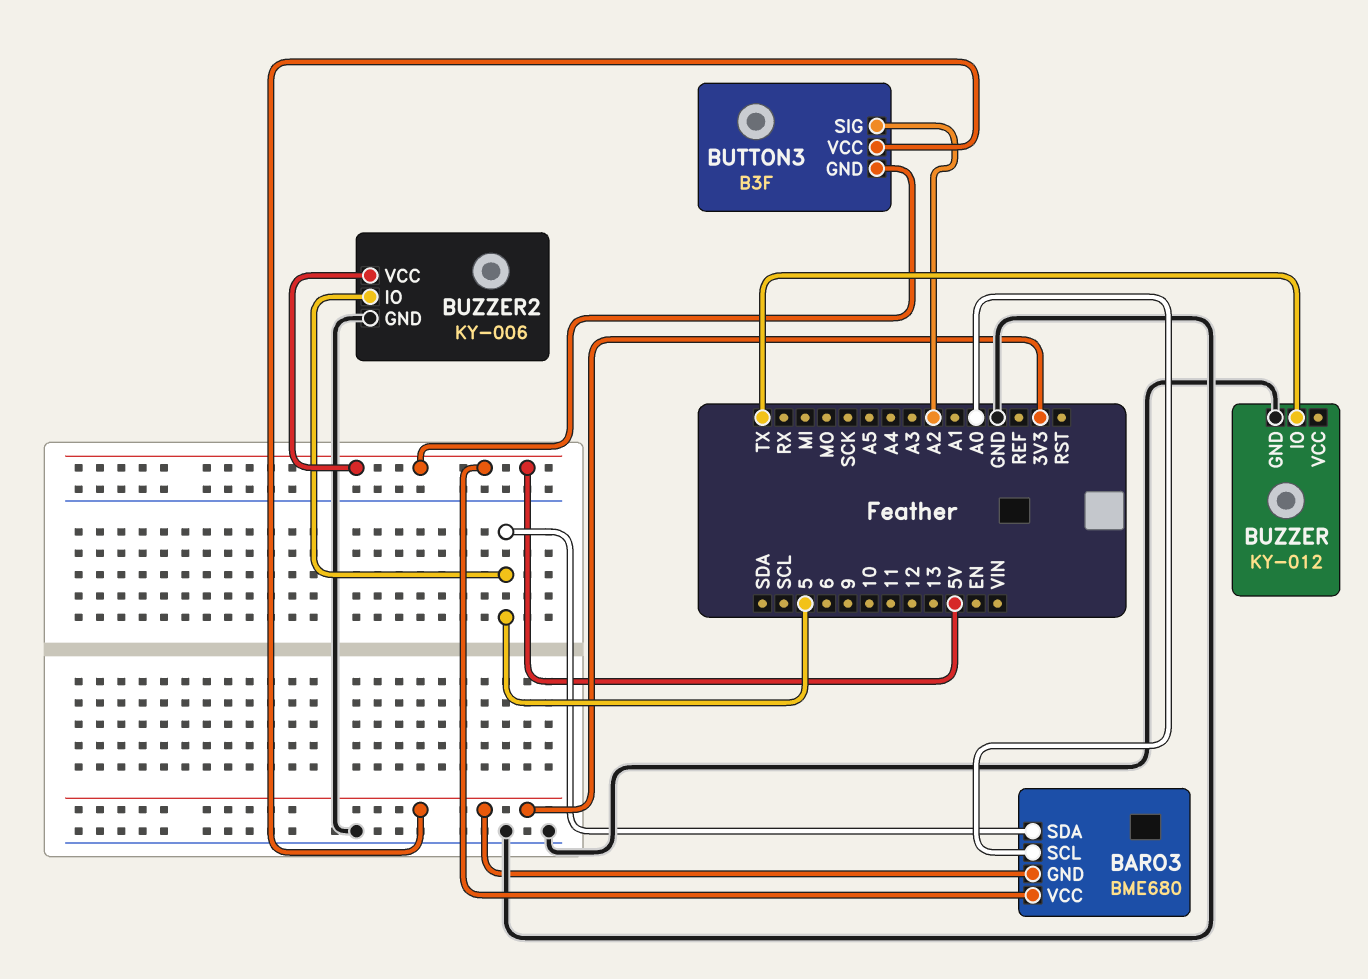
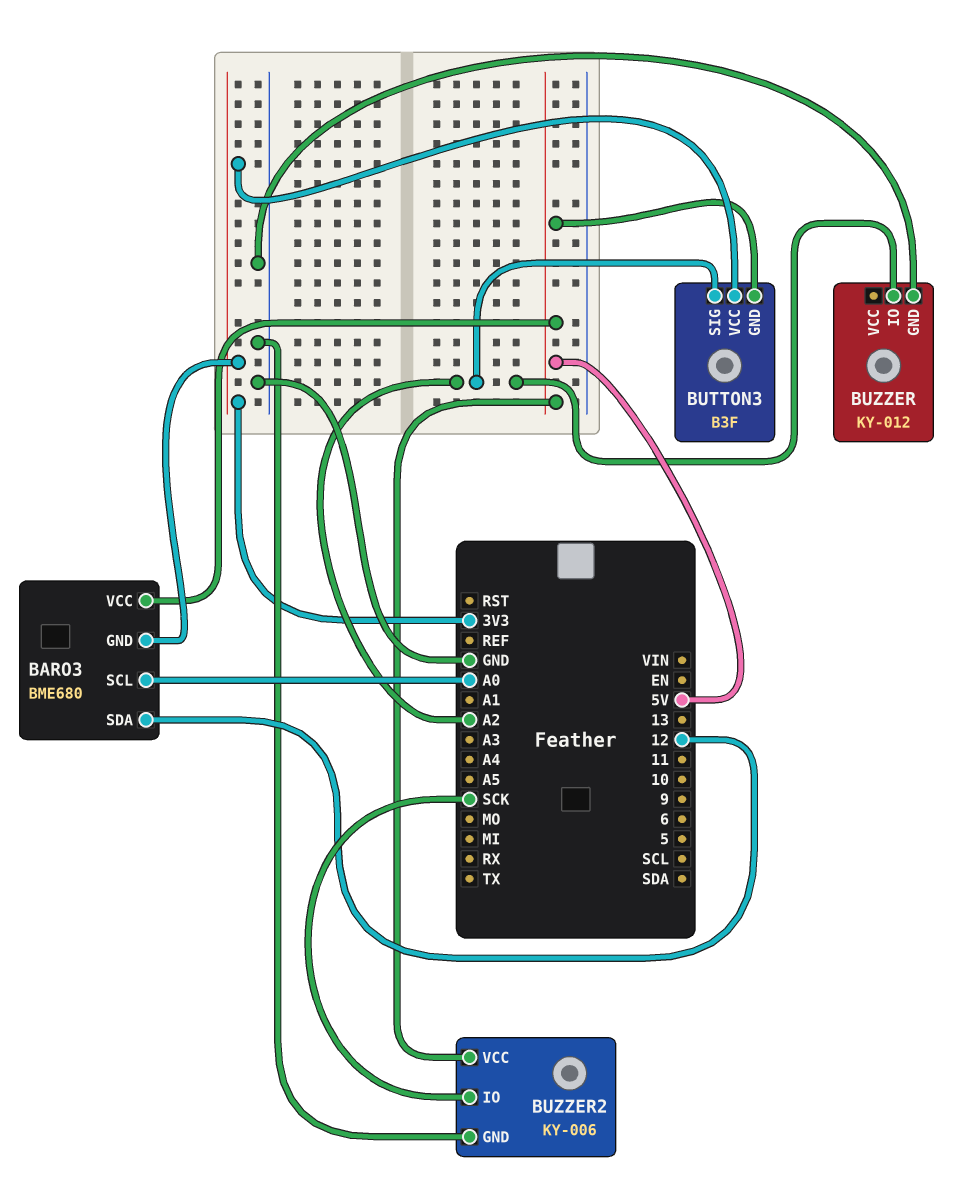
BARO3 pin SDA: 5 -> 12
BUZZER pin IO: TX -> A2
BUZZER2 pin IO: 5 -> SCK

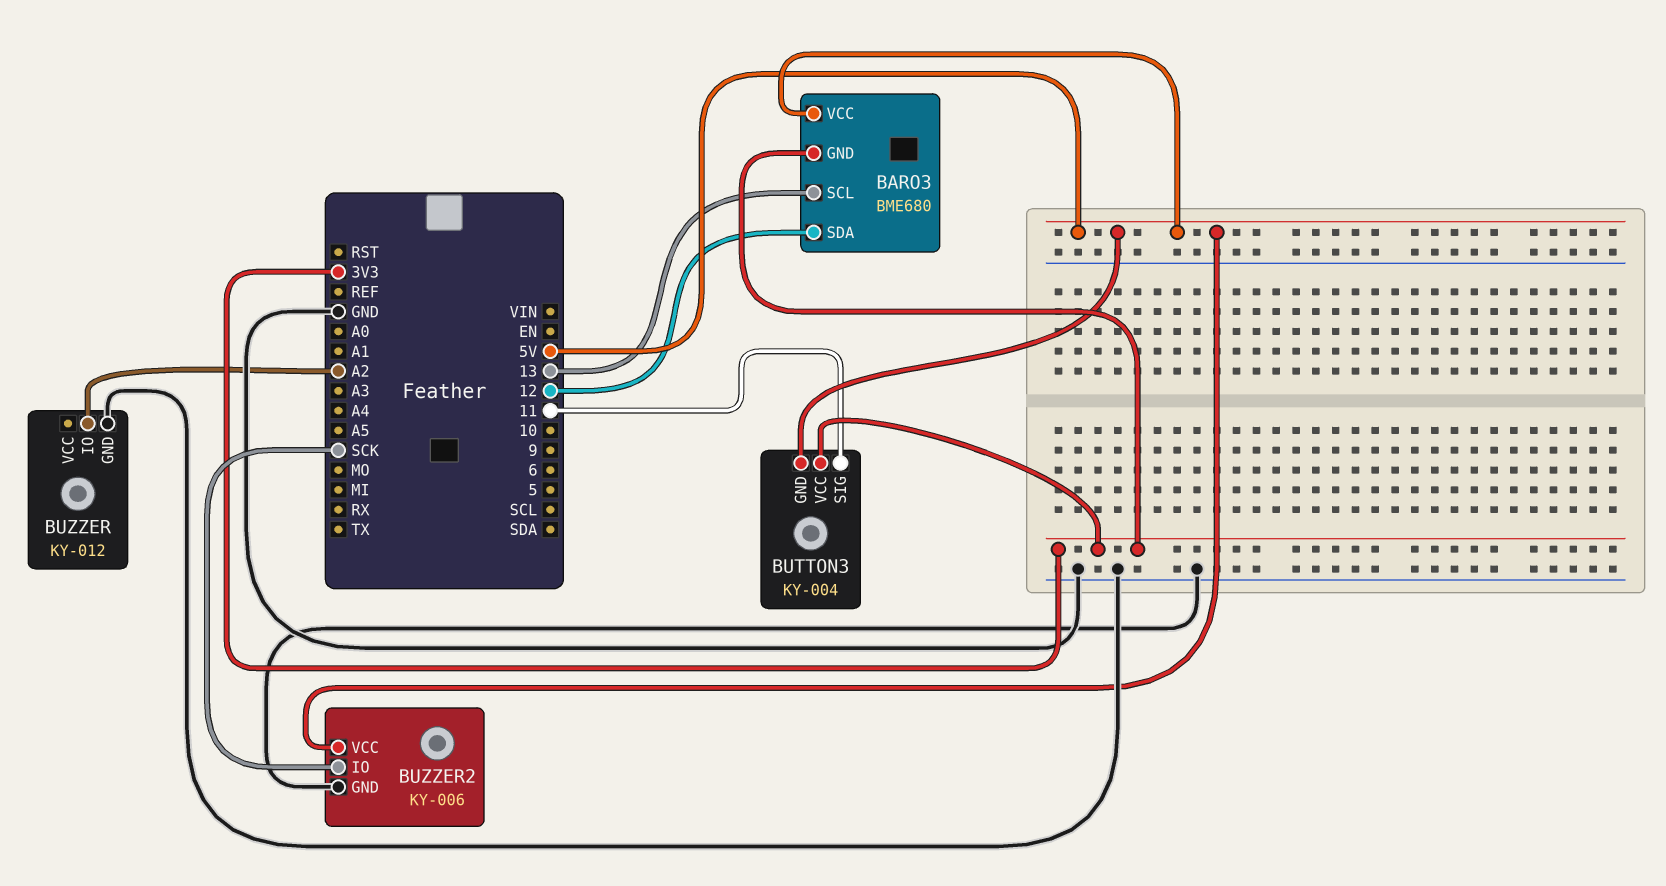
BARO3 pin SCL: A0 -> 13
BUTTON3: B3F -> KY-004
BUTTON3 pin SIG: A2 -> 11

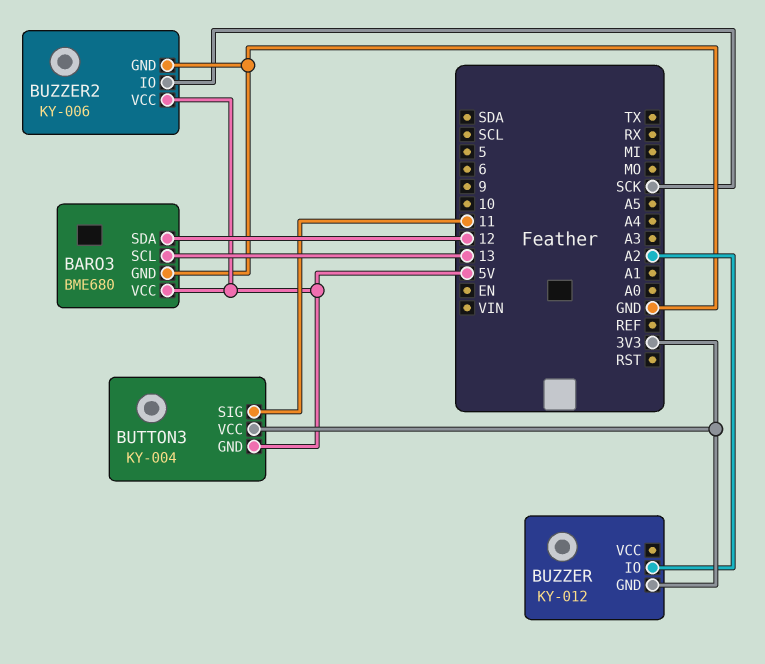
BARO3 pin GND: 3V3 -> GND
BUZZER pin GND: GND -> 3V3

